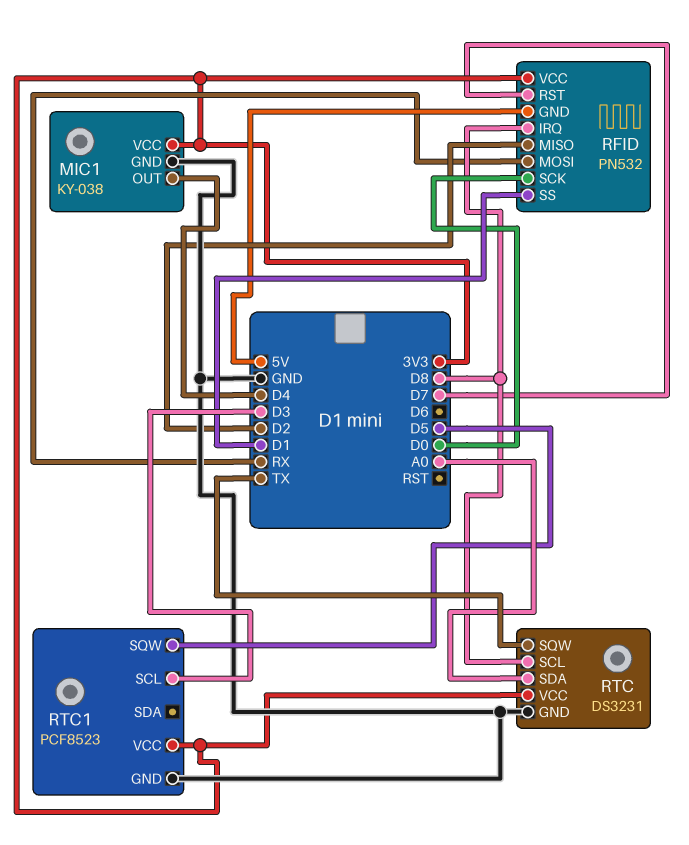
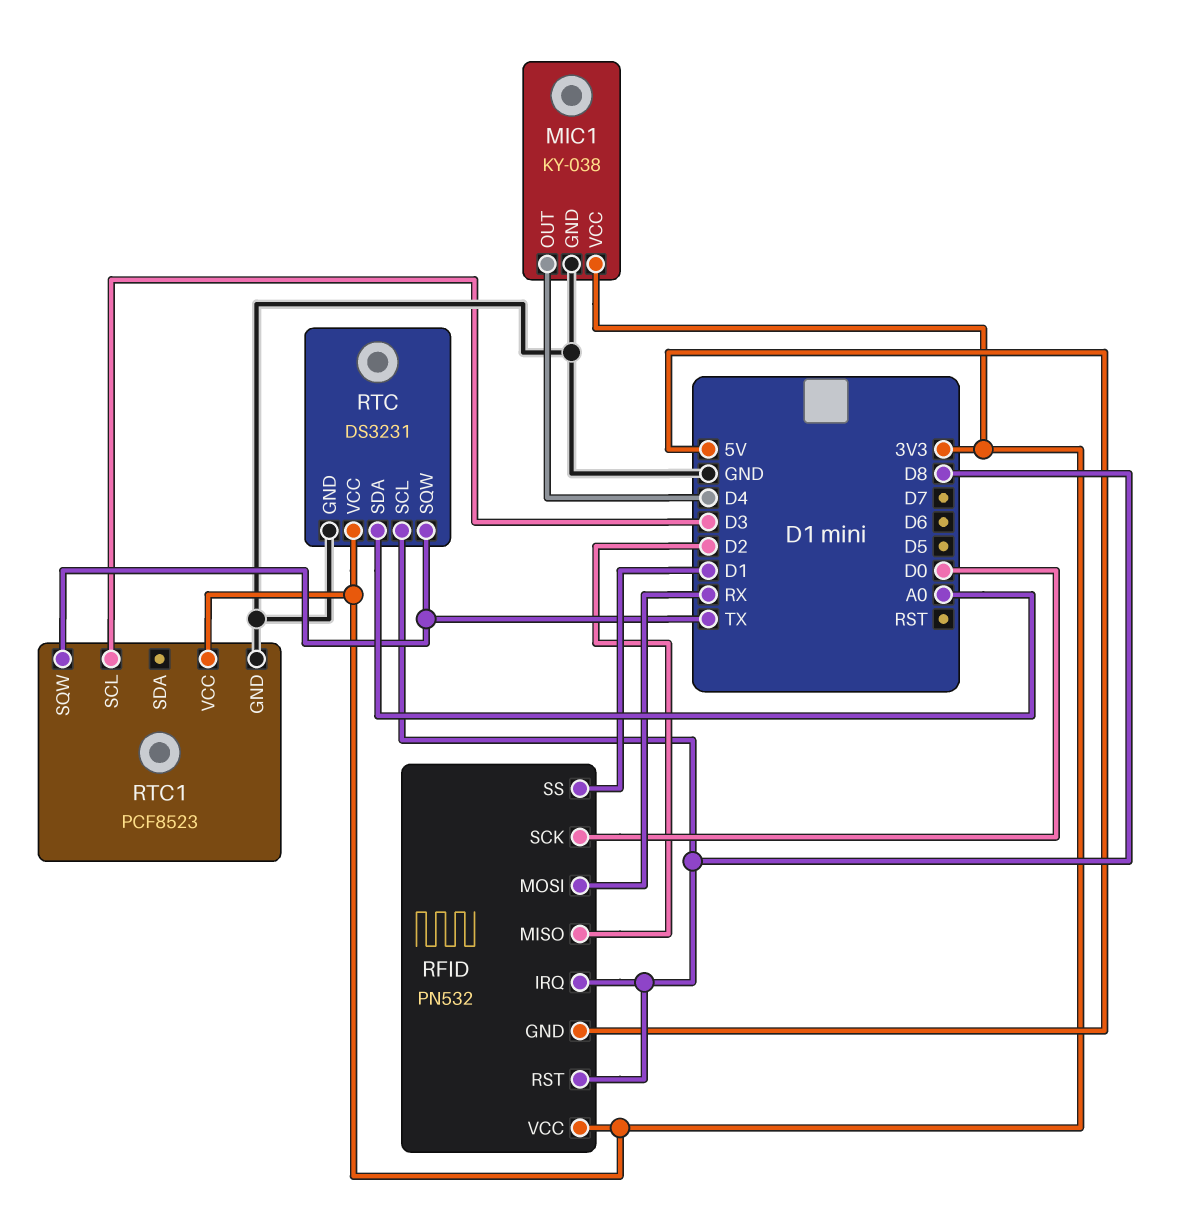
RFID pin RST: D7 -> D8
RTC1 pin SQW: D5 -> TX

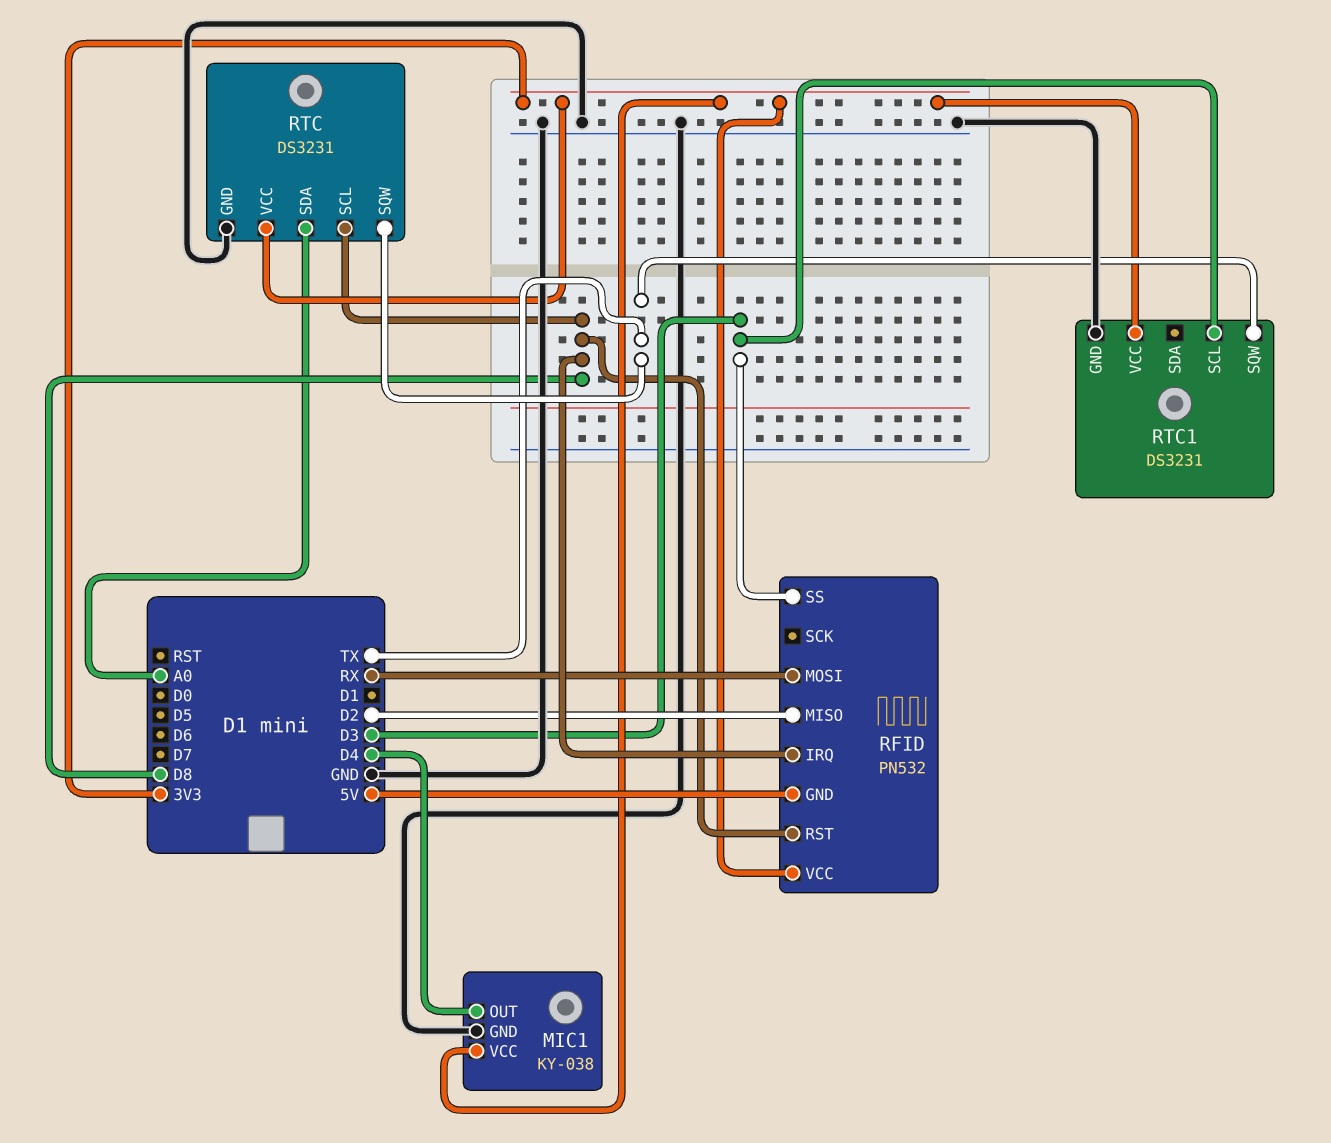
RFID pin SCK: D0 -> none
RFID pin SS: D1 -> D3
RTC1: PCF8523 -> DS3231

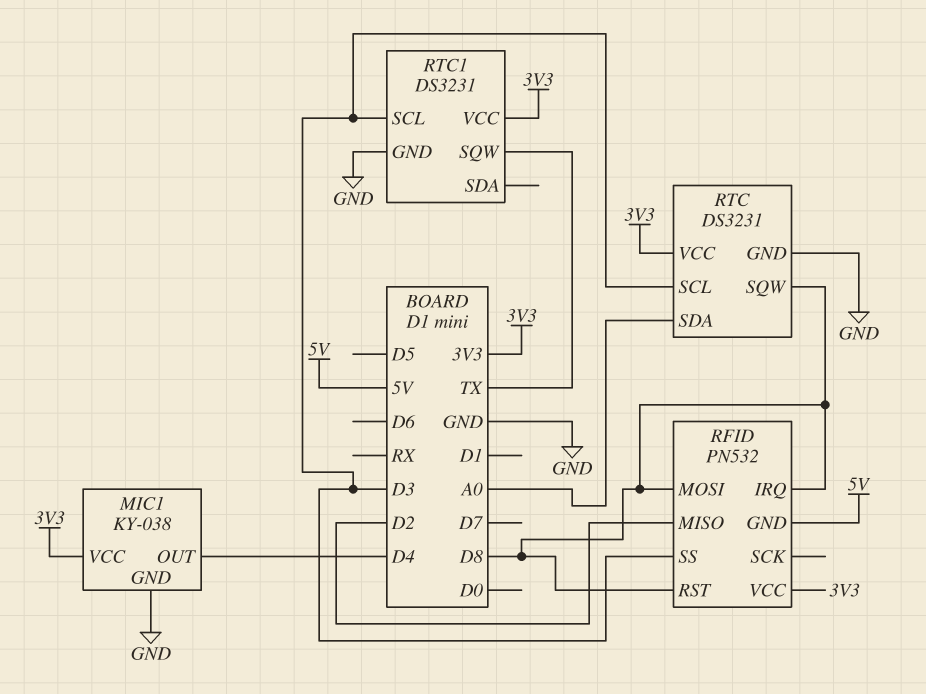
RFID pin MOSI: RX -> D8
RTC pin SCL: D8 -> D3
RTC pin SQW: TX -> D8

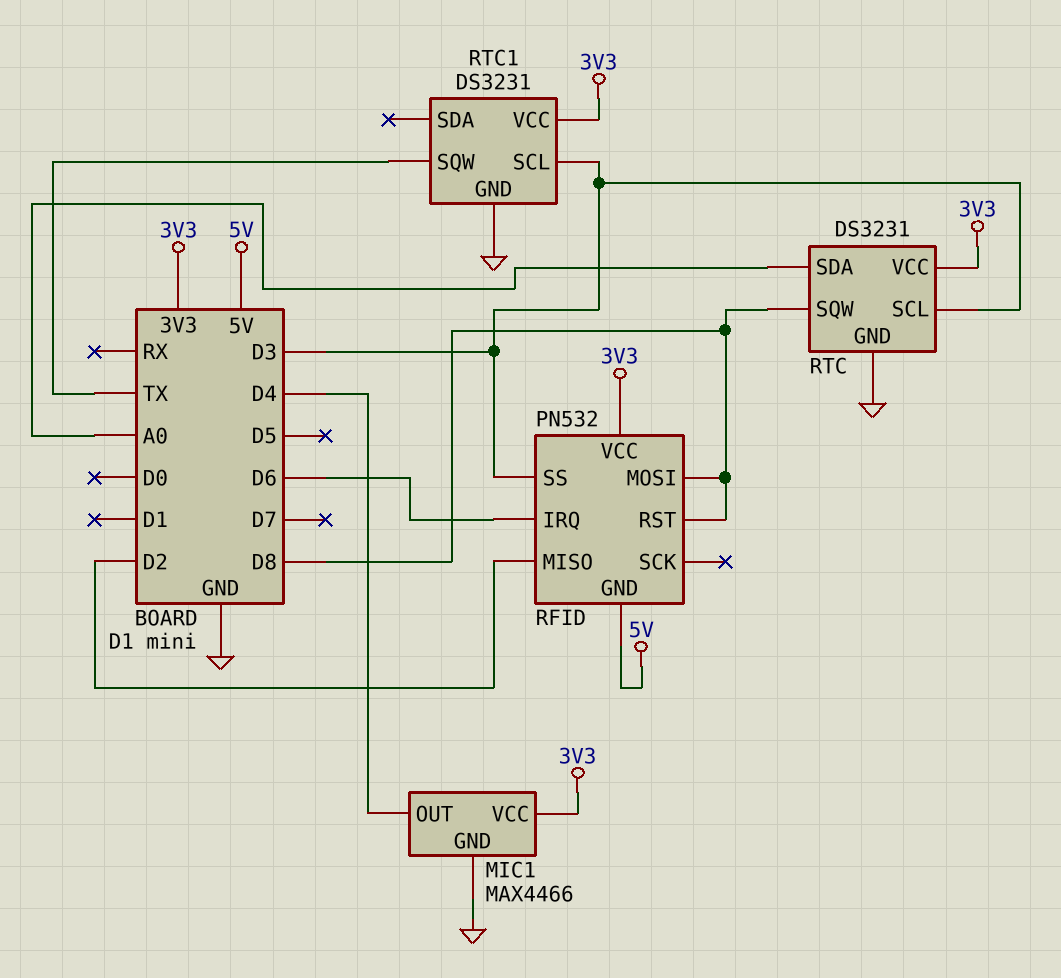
MIC1: KY-038 -> MAX4466
RFID pin IRQ: D8 -> D6

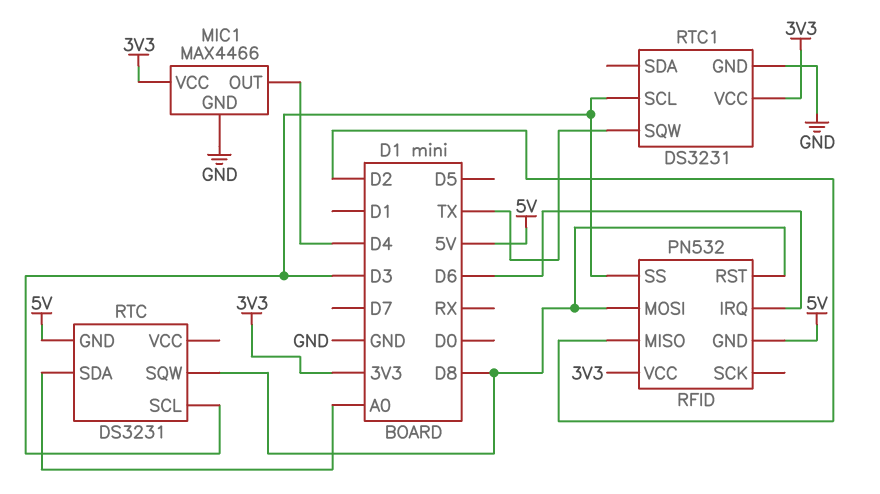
RTC pin GND: GND -> 5V
RTC pin VCC: 3V3 -> none

